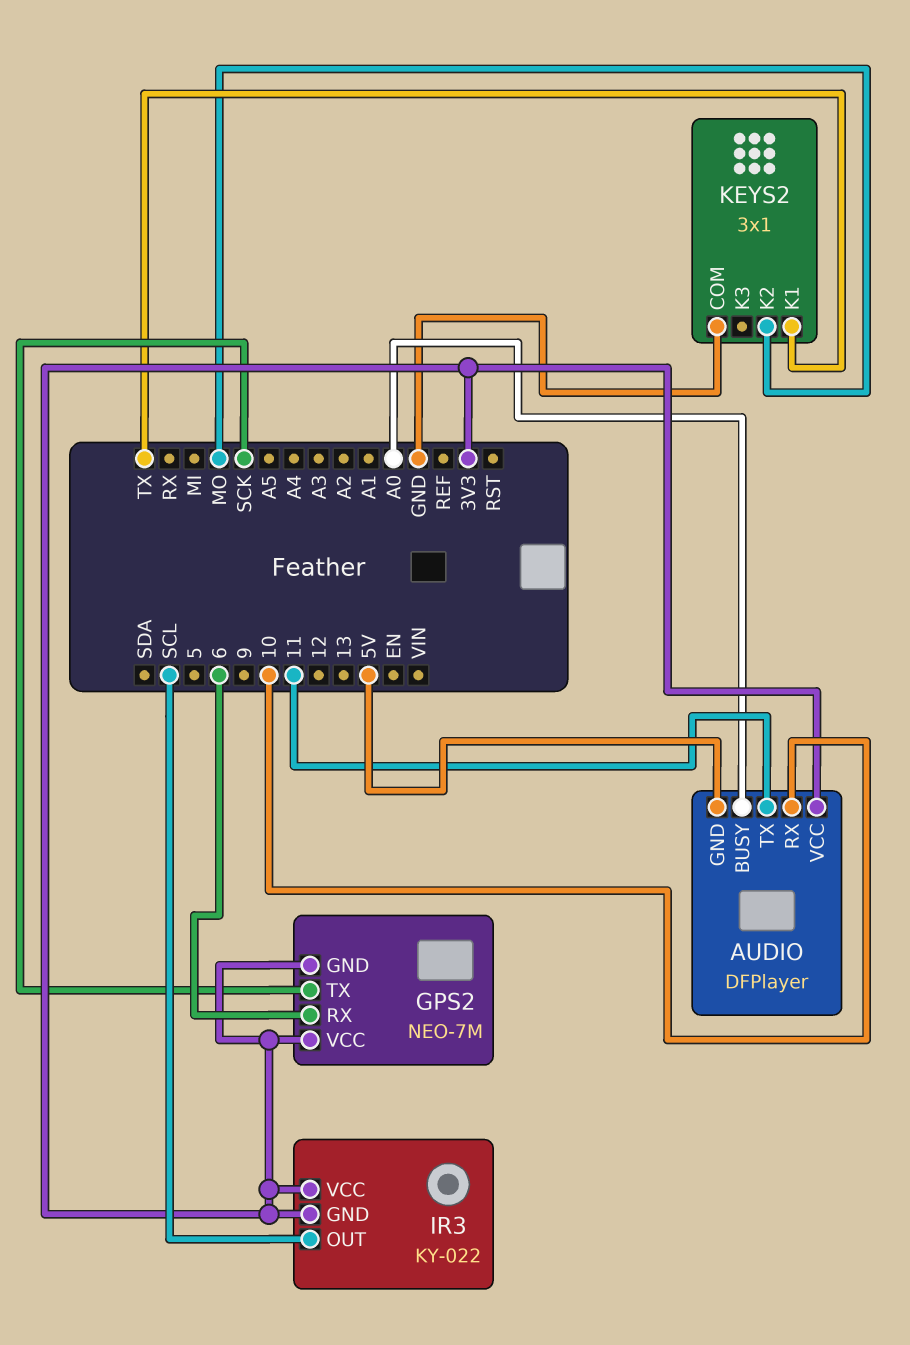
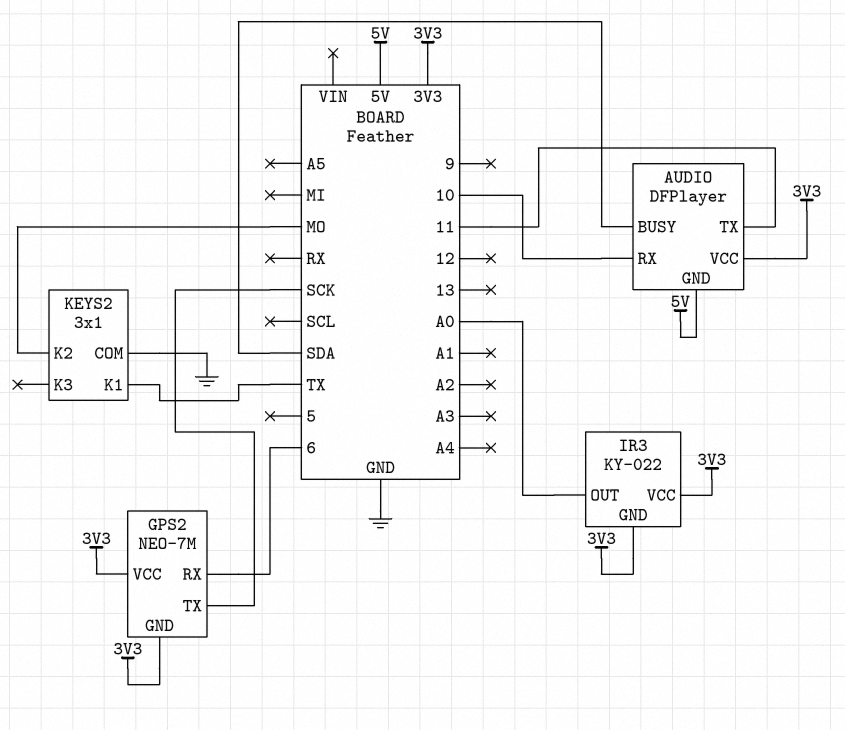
AUDIO pin BUSY: A0 -> SDA
IR3 pin OUT: SCL -> A0

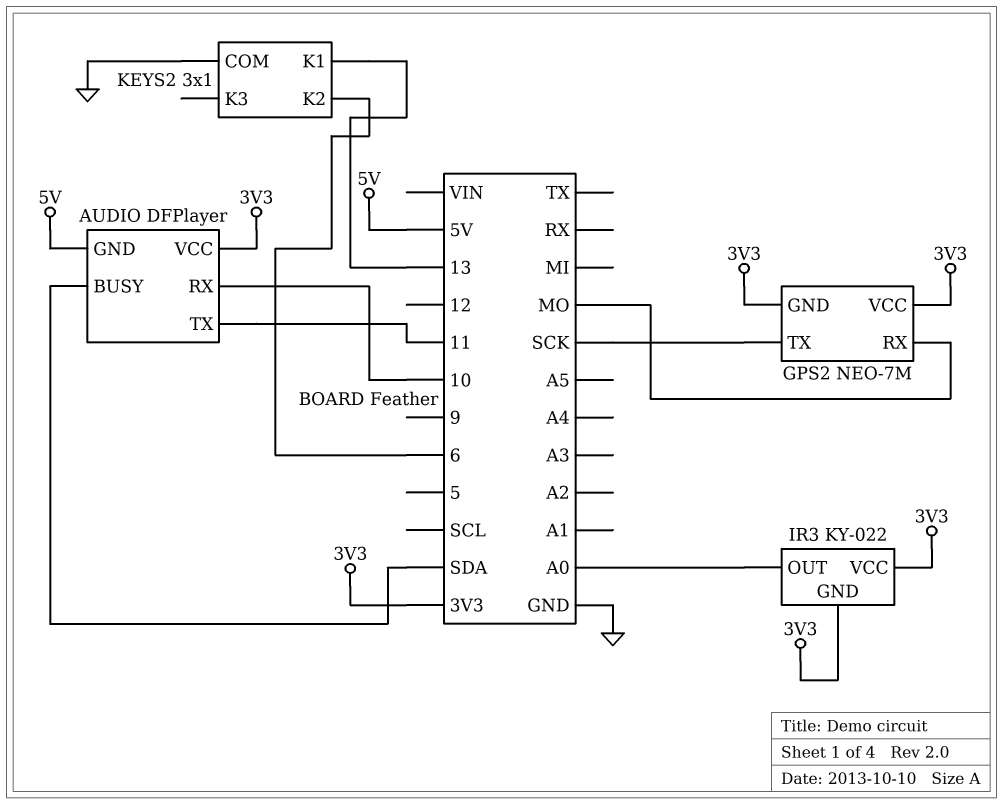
GPS2 pin RX: 6 -> MO
KEYS2 pin K1: TX -> 13
KEYS2 pin K2: MO -> 6

